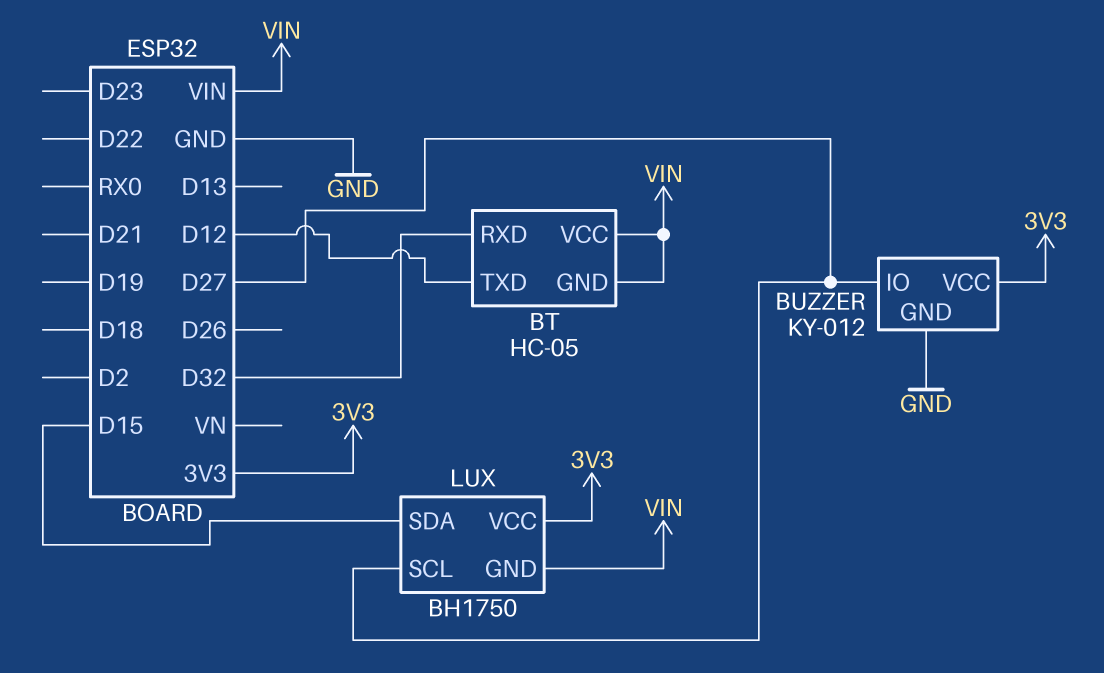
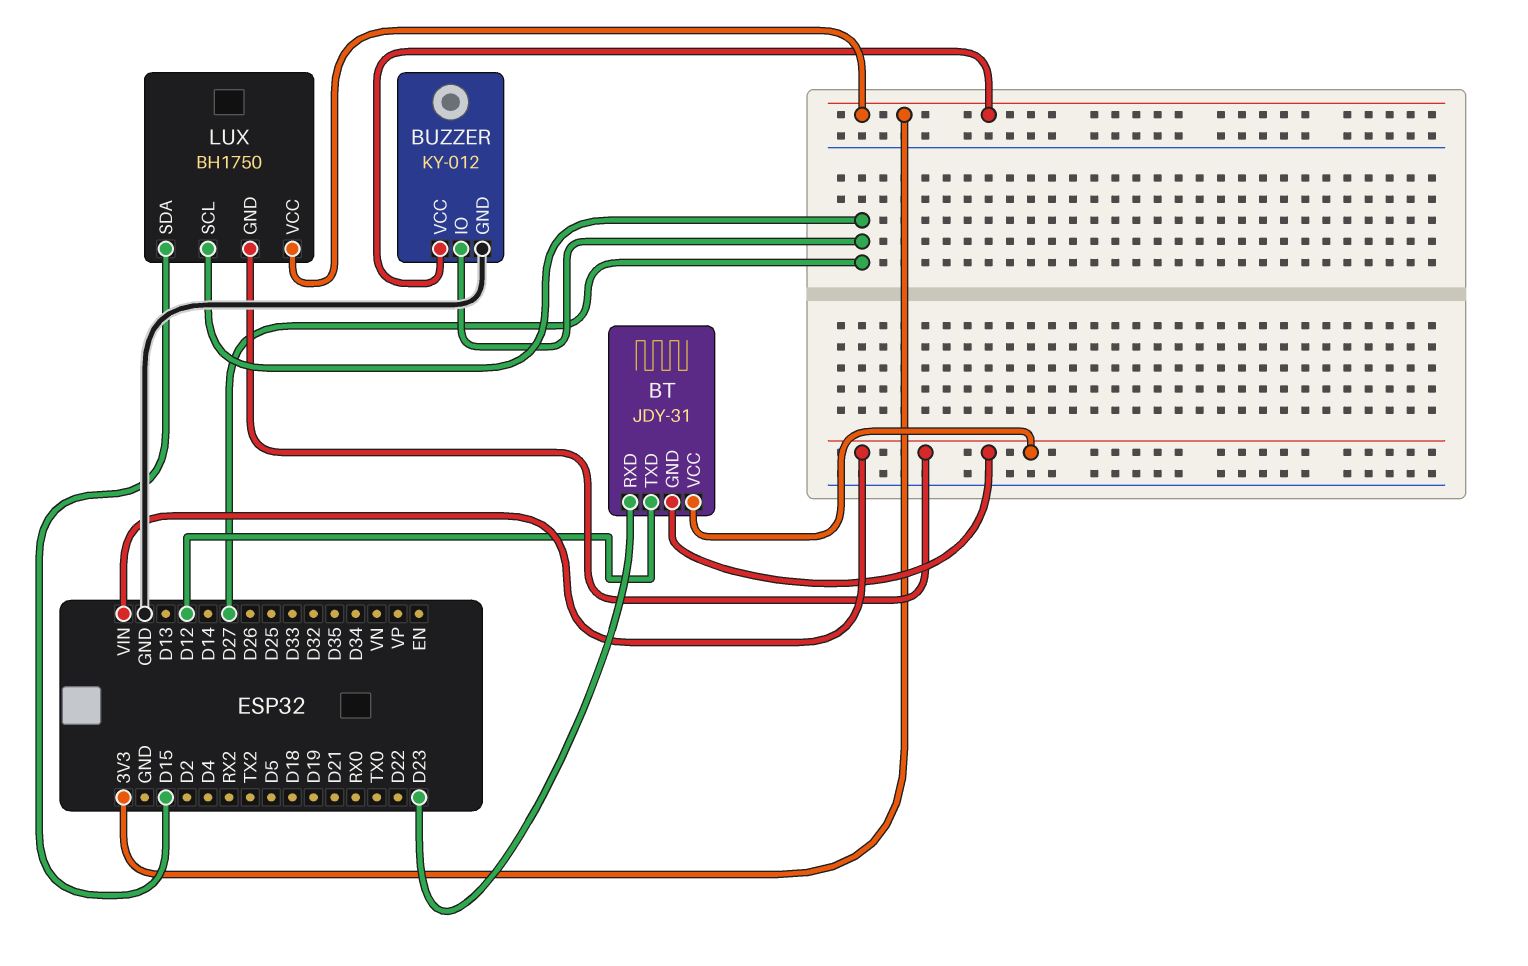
BT: HC-05 -> JDY-31
BT pin RXD: D32 -> D23

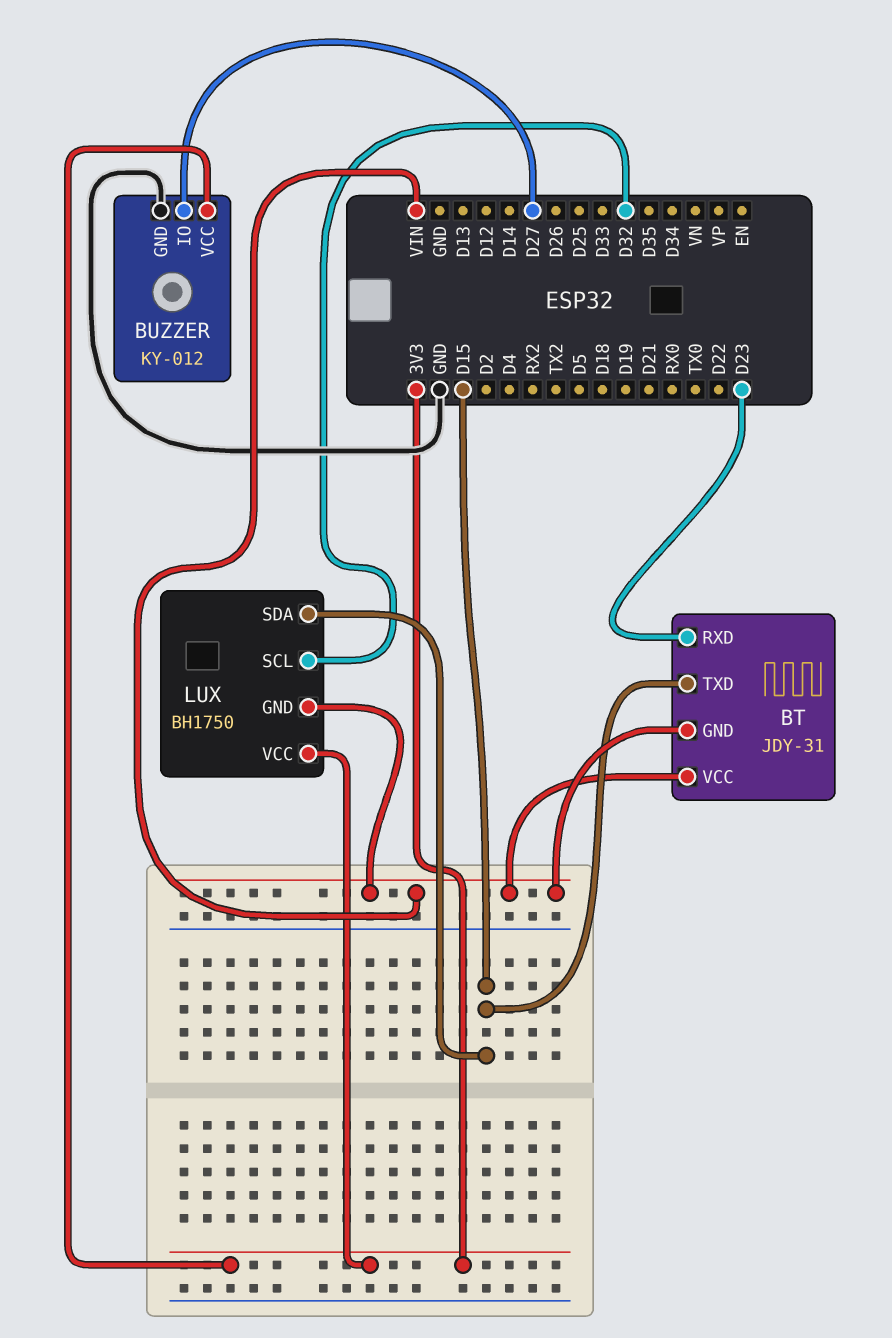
BT pin TXD: D12 -> D15
LUX pin SCL: D27 -> D32

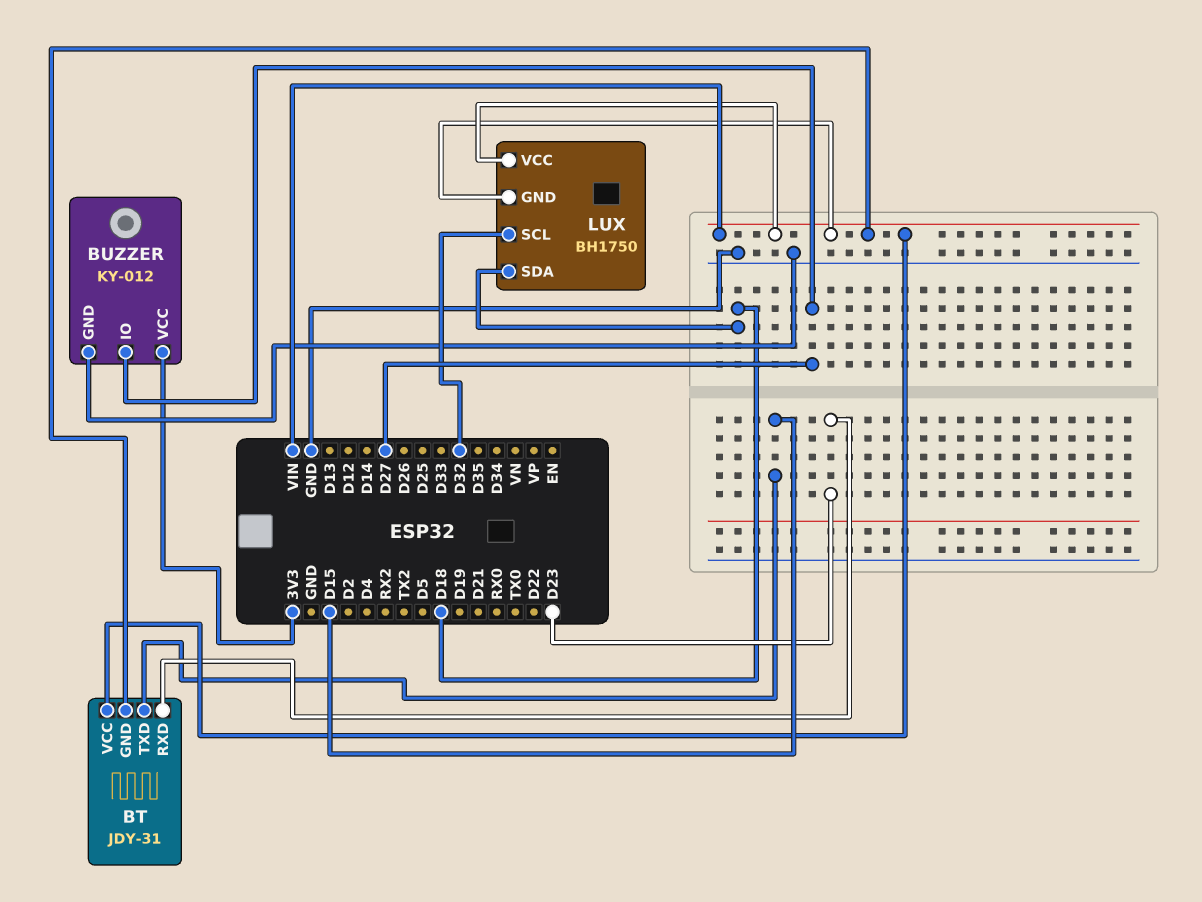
LUX pin SDA: D15 -> D18
LUX pin VCC: 3V3 -> VIN

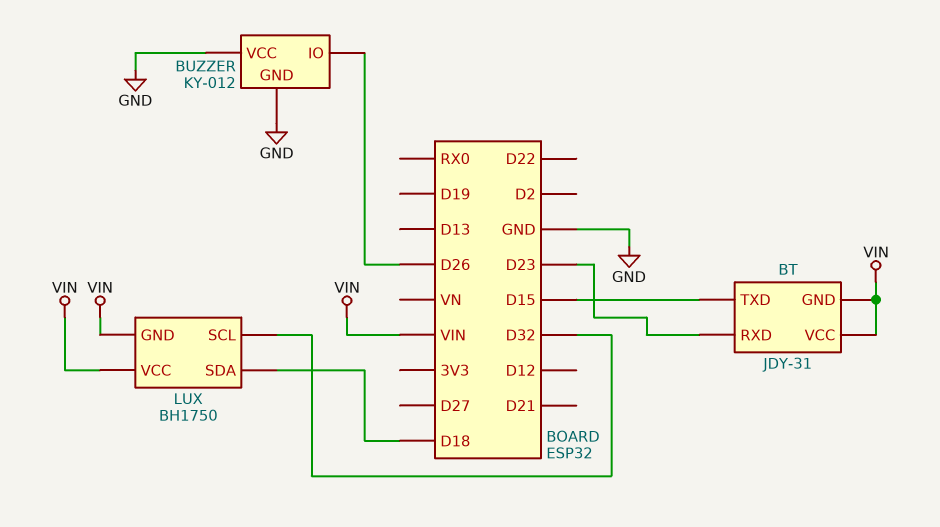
BUZZER pin IO: D27 -> D26
BUZZER pin VCC: 3V3 -> GND

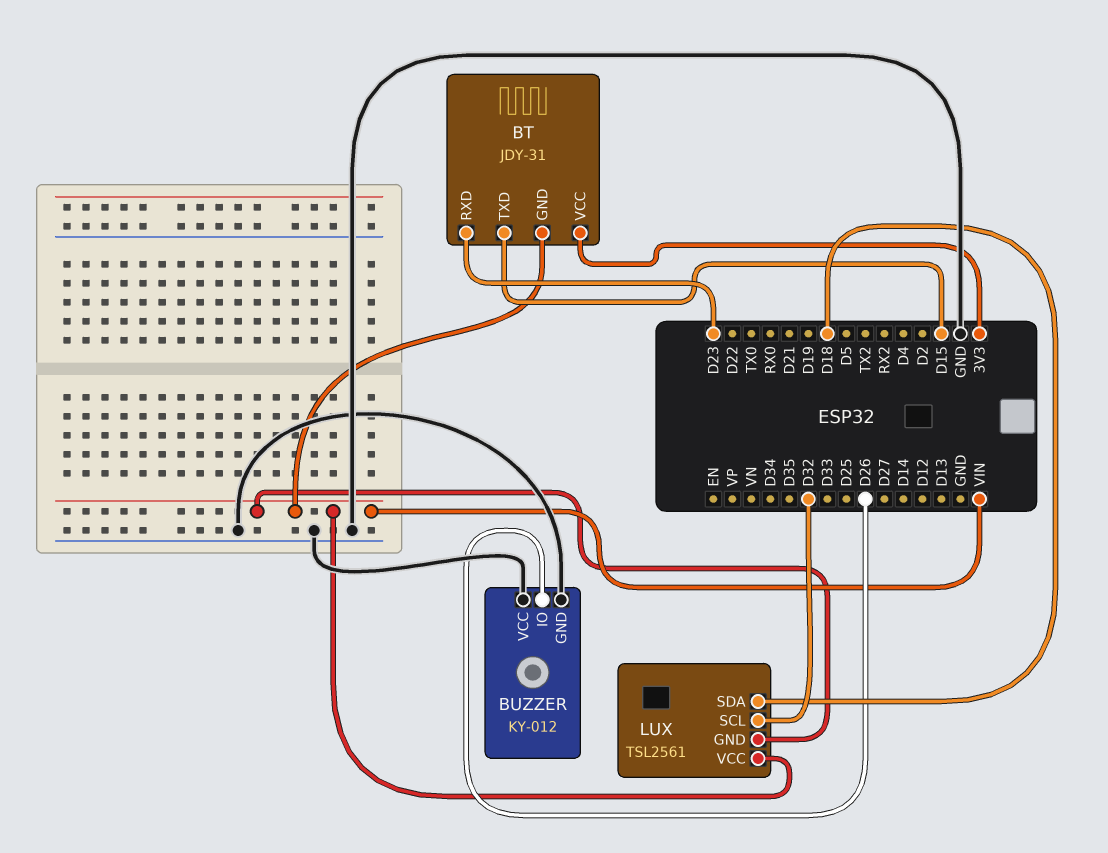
BT pin VCC: VIN -> 3V3
LUX: BH1750 -> TSL2561

